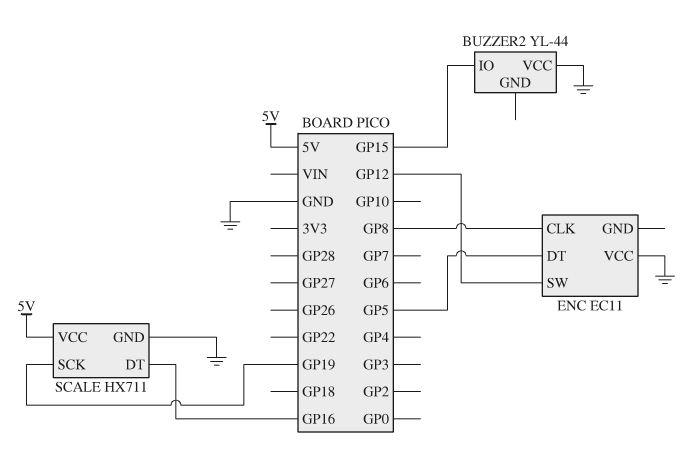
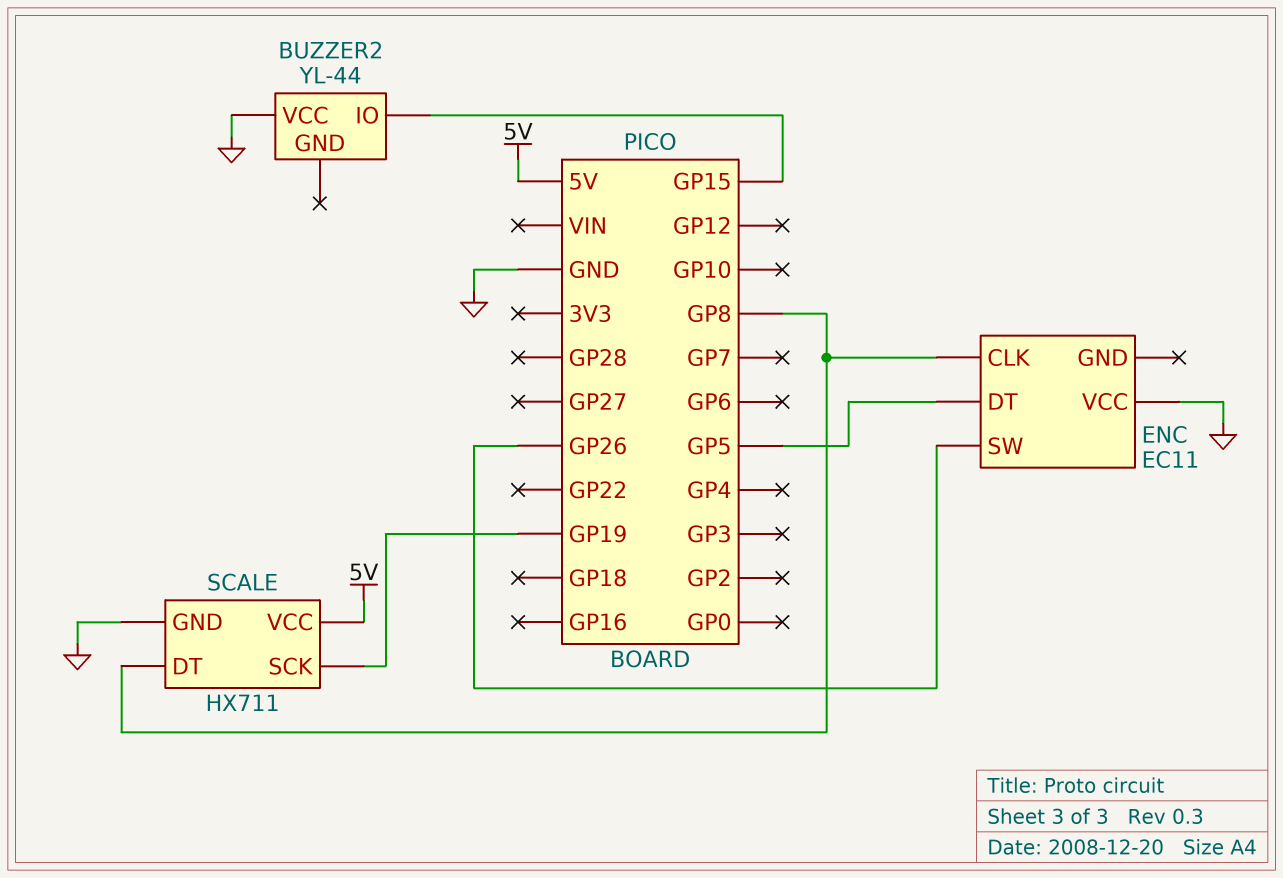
ENC pin SW: GP12 -> GP26
SCALE pin DT: GP16 -> GP8

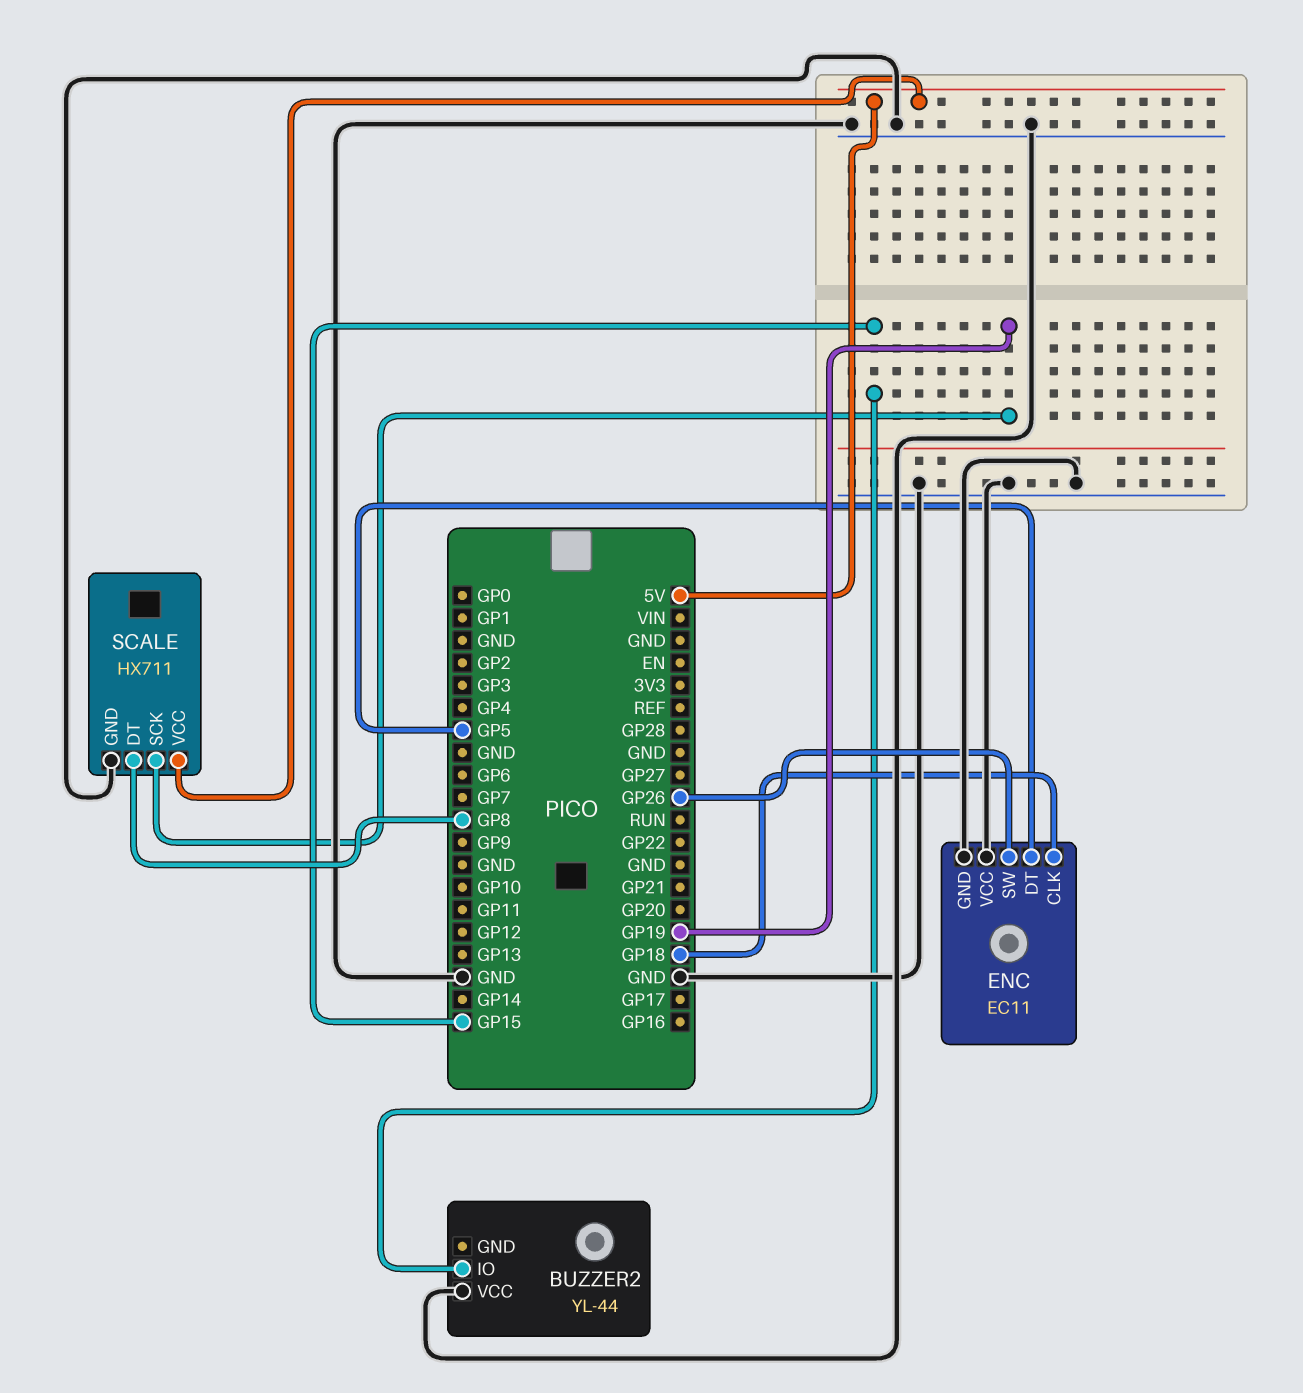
ENC pin CLK: GP8 -> GP18
ENC pin GND: none -> GND

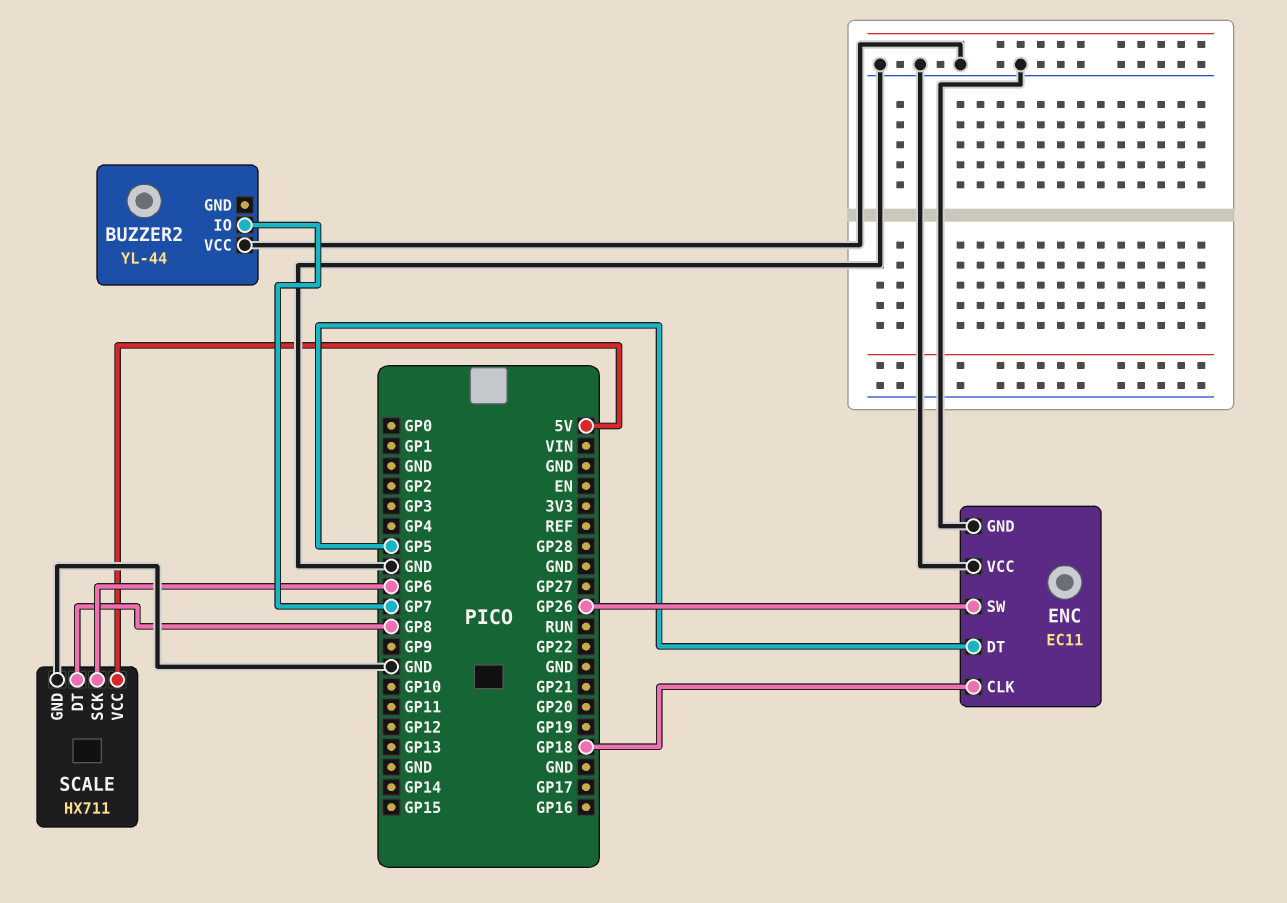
BUZZER2 pin IO: GP15 -> GP7
SCALE pin SCK: GP19 -> GP6

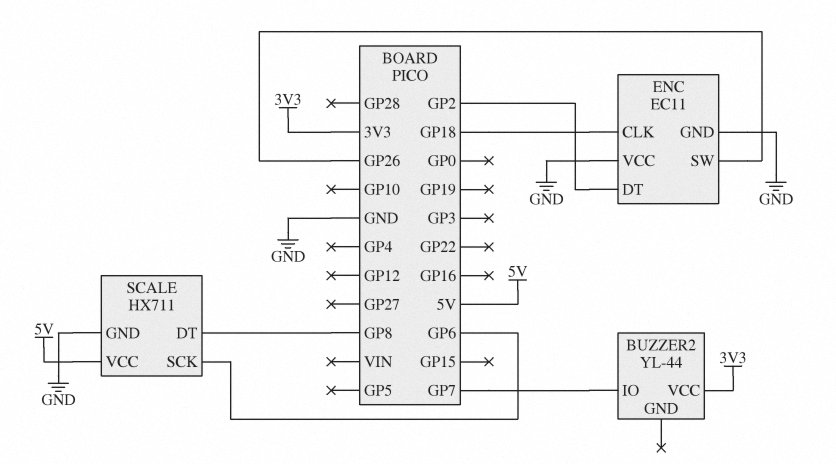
BUZZER2 pin VCC: GND -> 3V3
ENC pin DT: GP5 -> GP2

